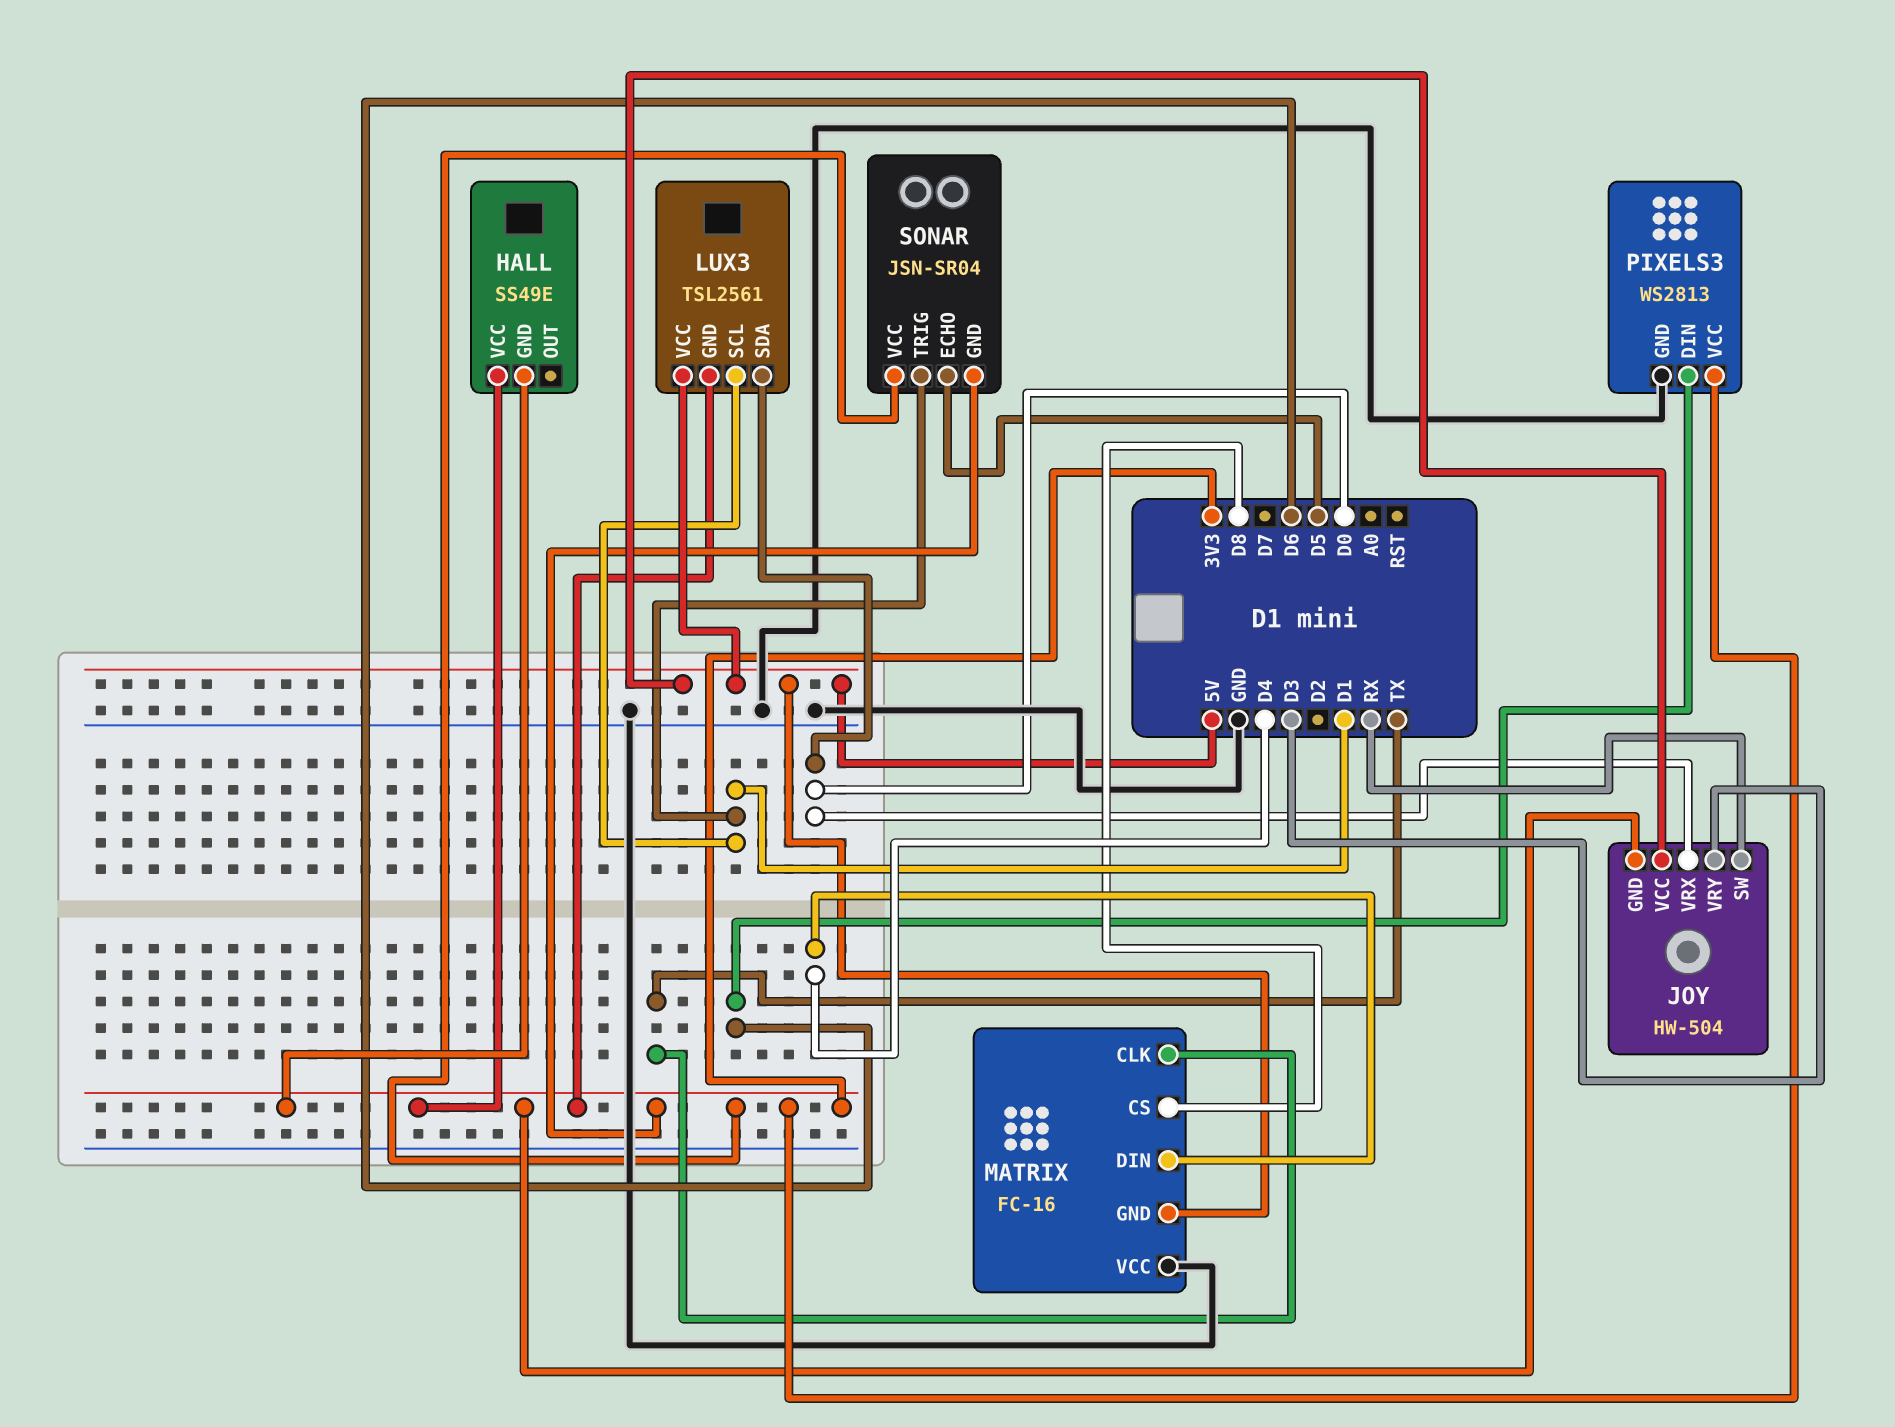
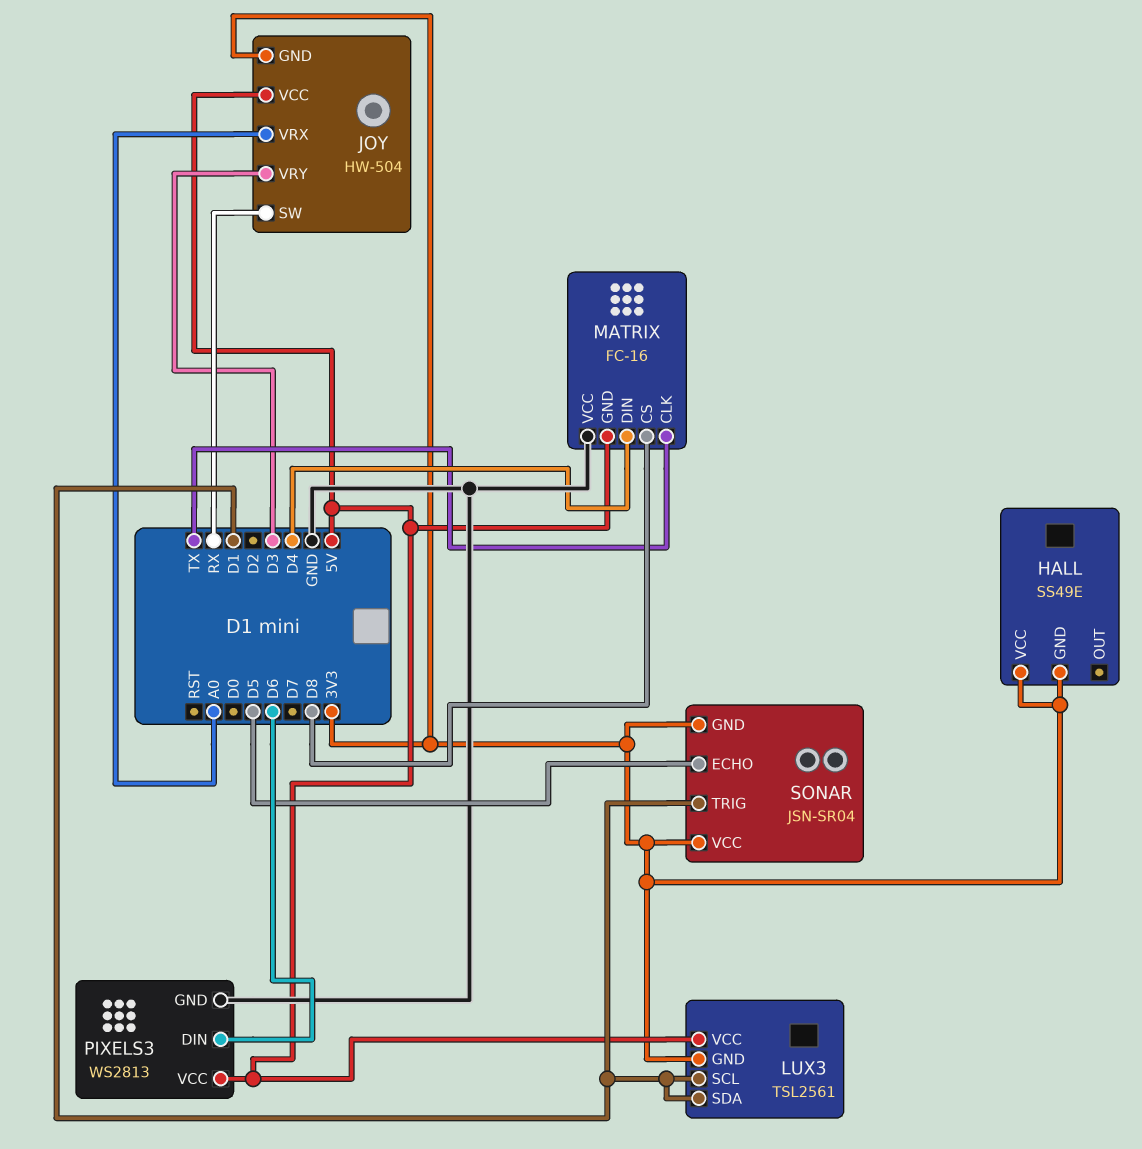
JOY pin VRX: D0 -> A0
LUX3 pin SDA: D0 -> D1
PIXELS3 pin VCC: 3V3 -> 5V

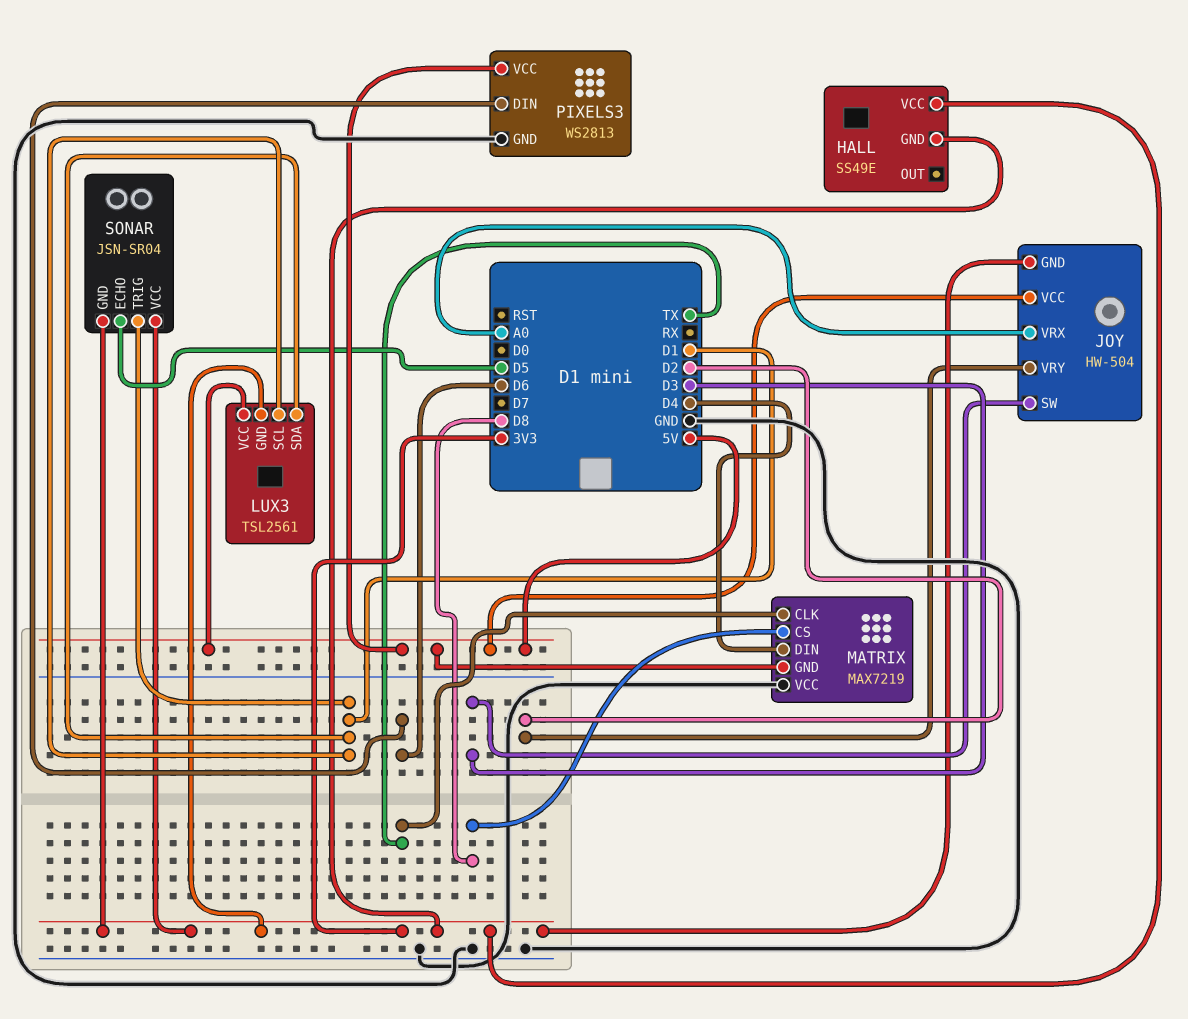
JOY pin SW: RX -> D3
JOY pin VRY: D3 -> D2
MATRIX: FC-16 -> MAX7219

